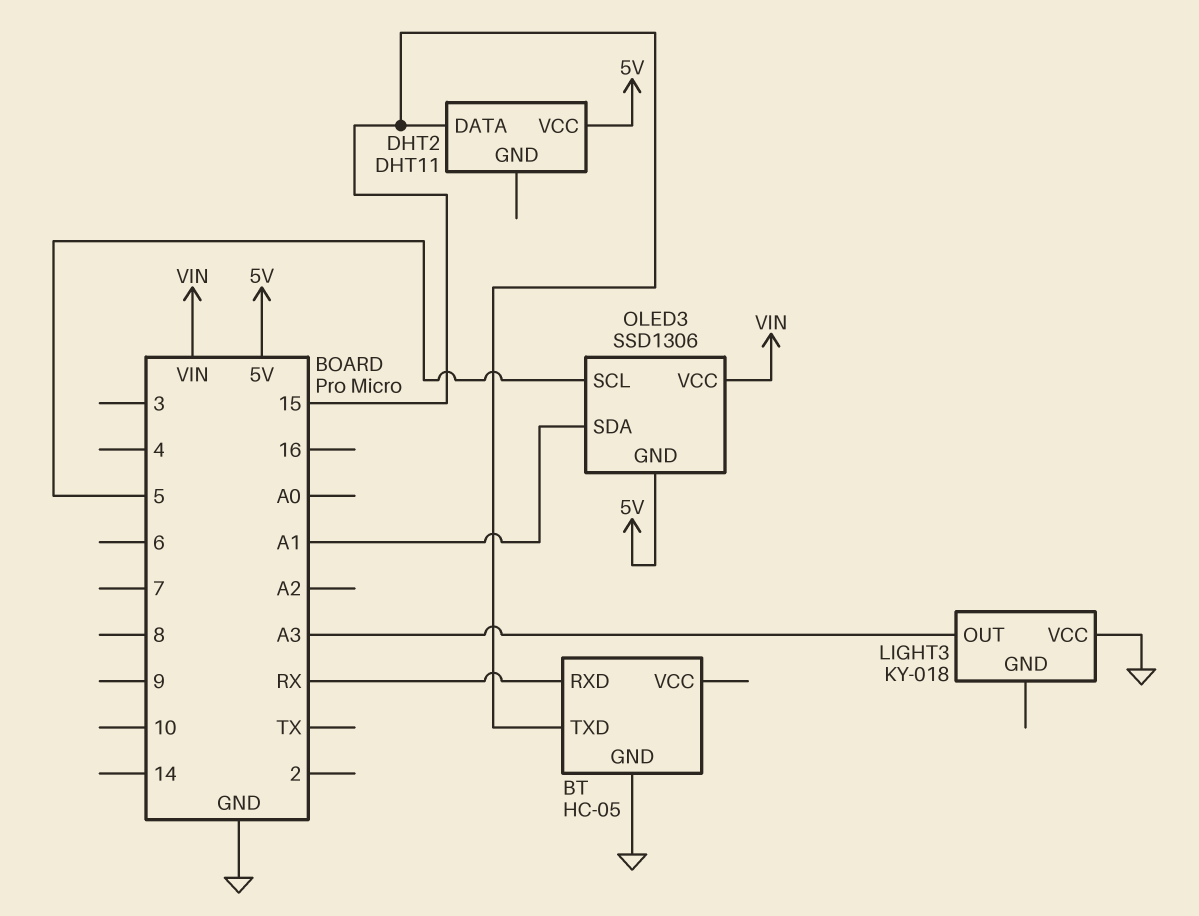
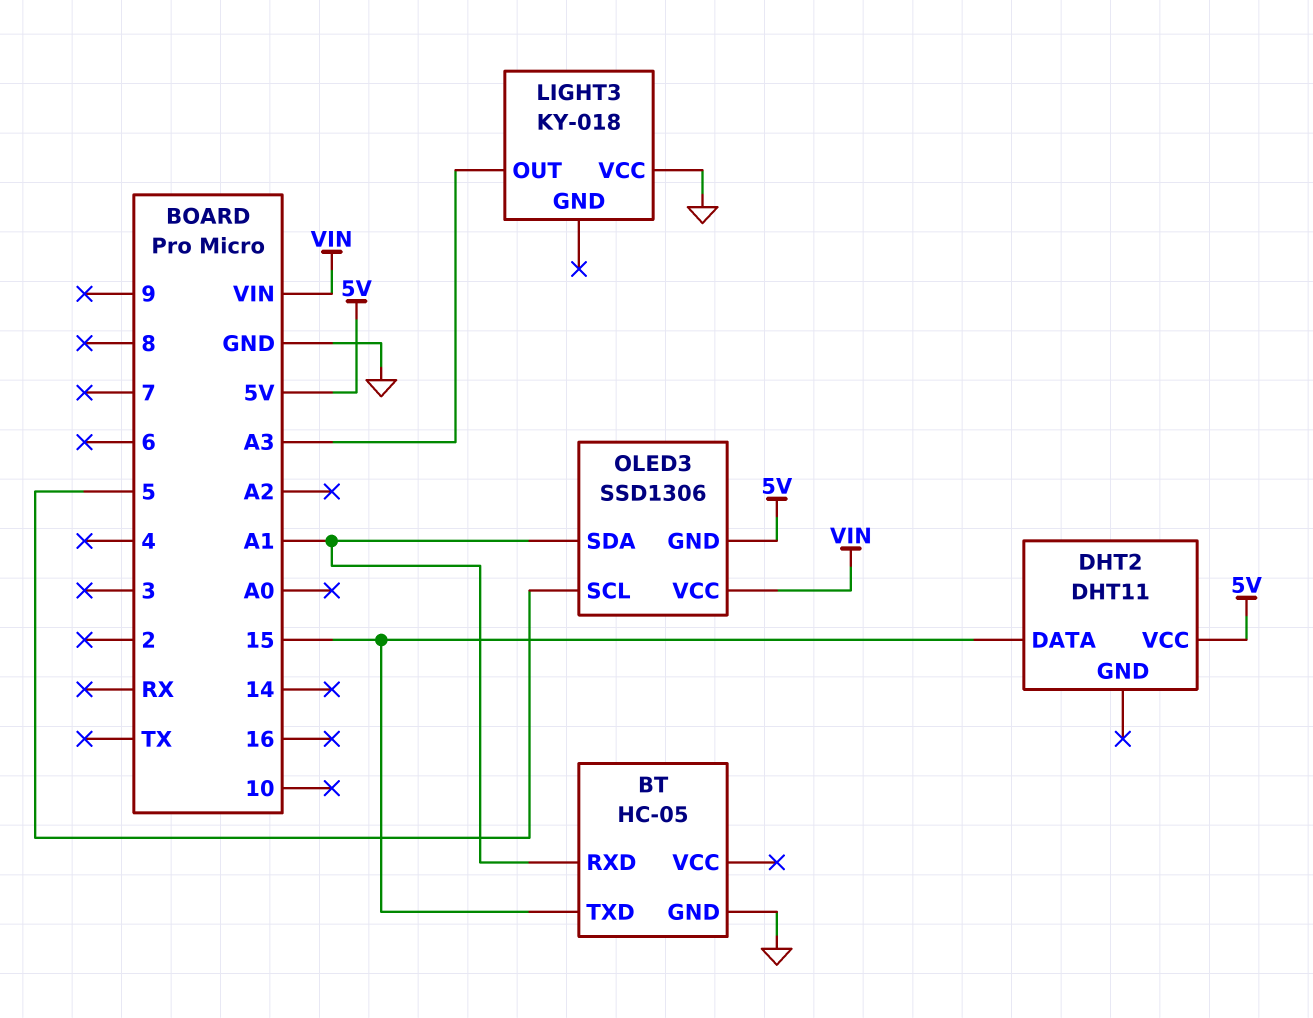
BT pin RXD: RX -> A1

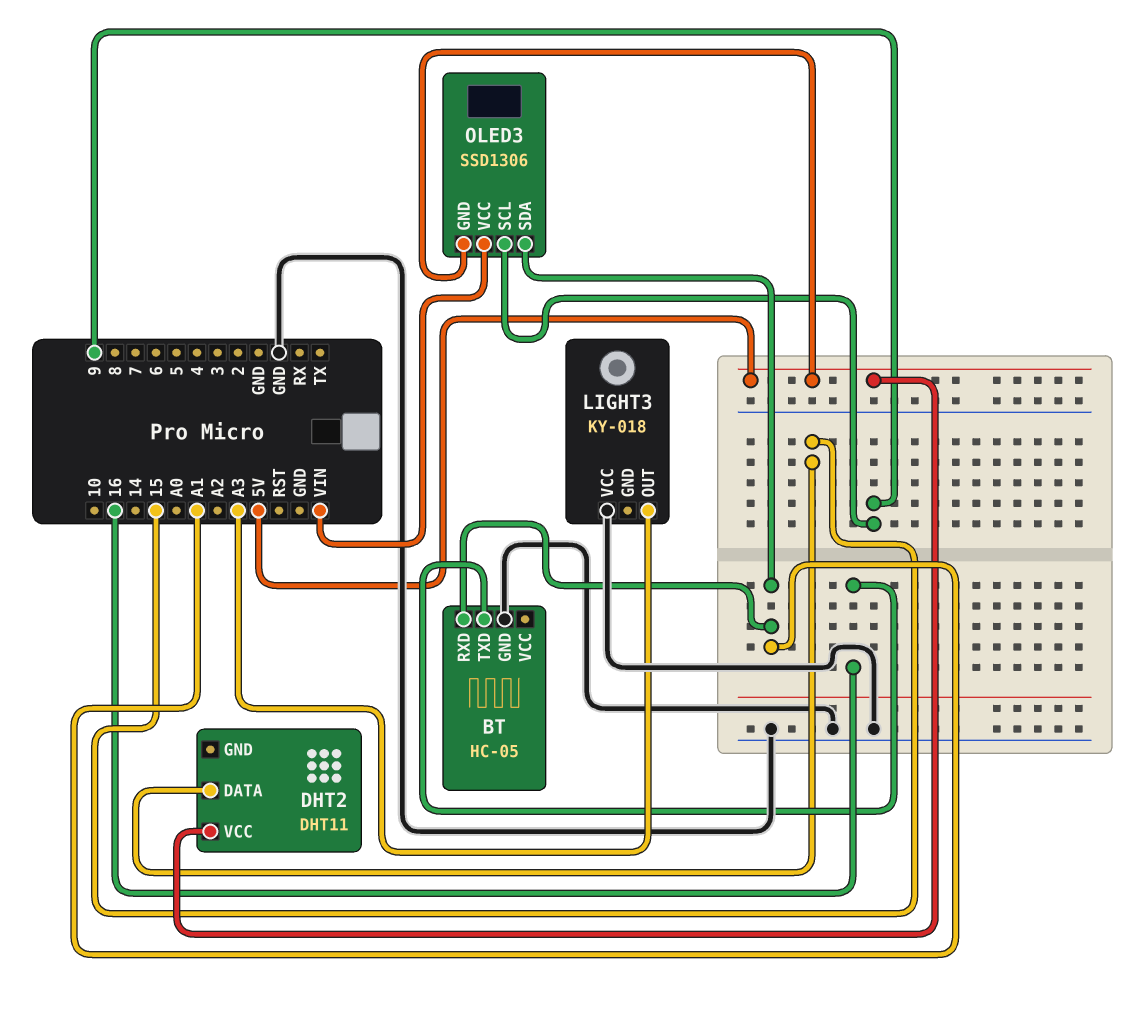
BT pin TXD: 15 -> 16
OLED3 pin SCL: 5 -> 9

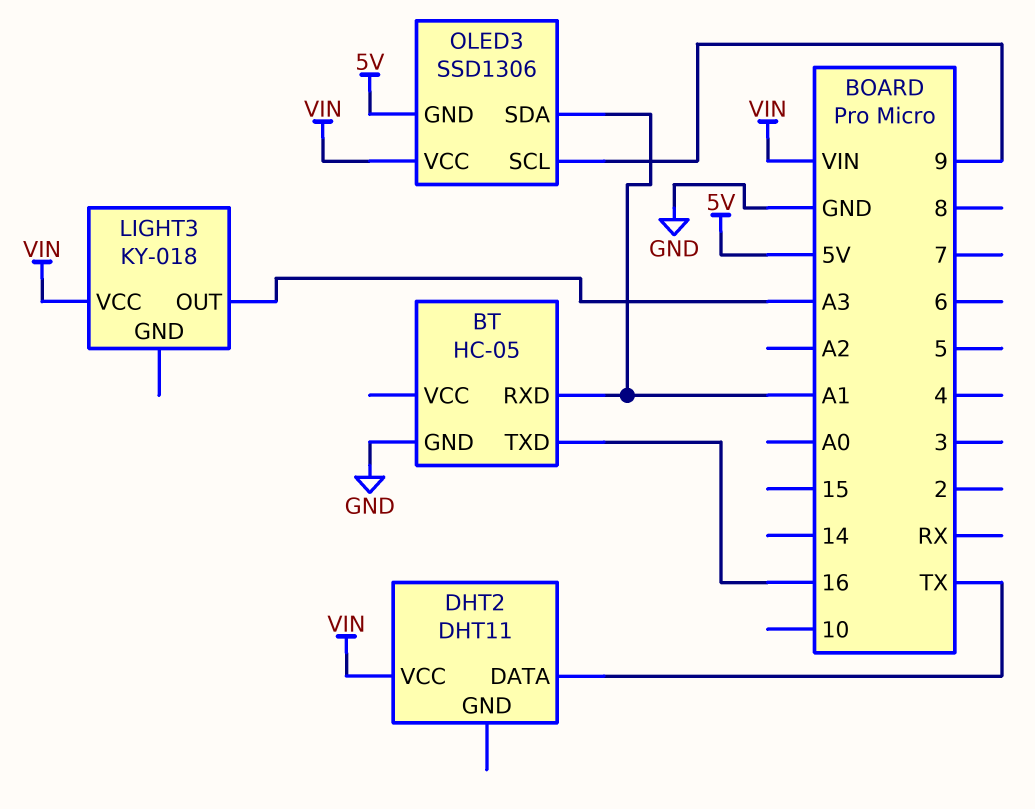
DHT2 pin DATA: 15 -> TX
DHT2 pin VCC: 5V -> VIN
LIGHT3 pin VCC: GND -> VIN

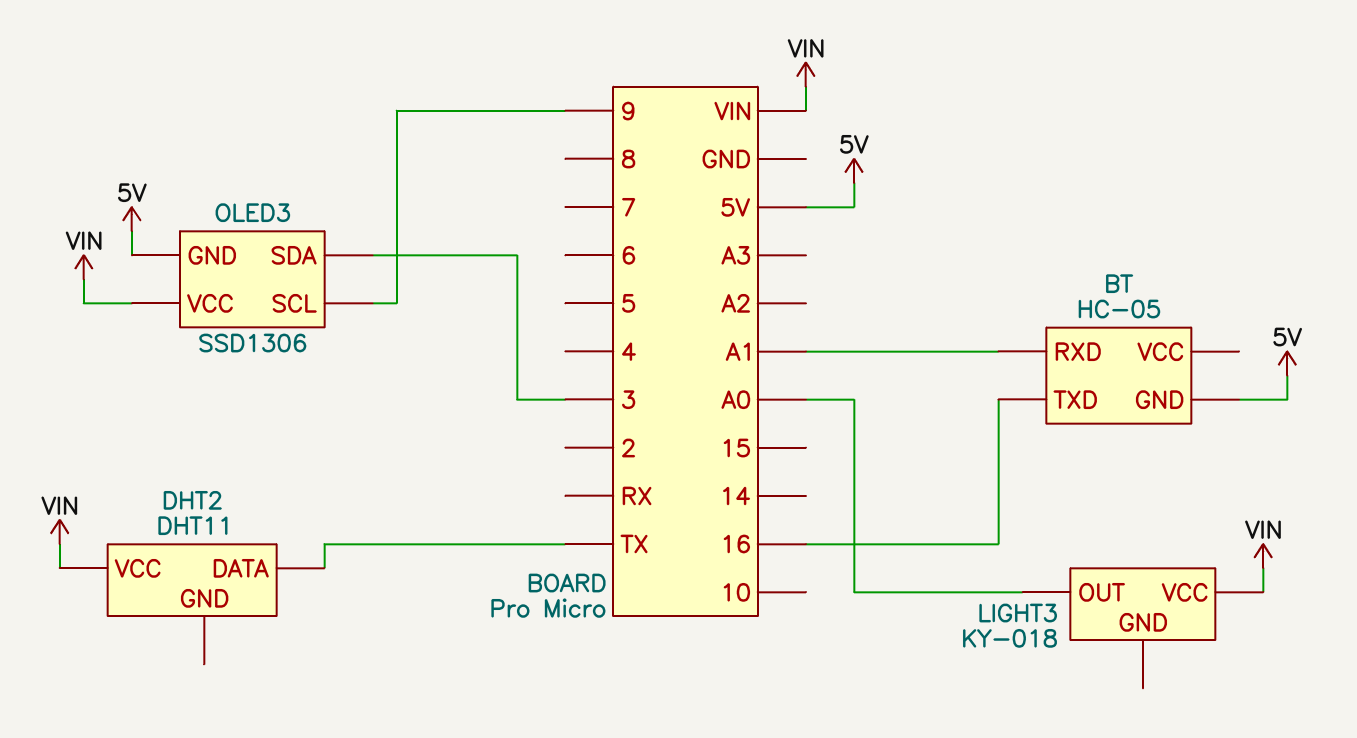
BT pin GND: GND -> 5V
LIGHT3 pin OUT: A3 -> A0
OLED3 pin SDA: A1 -> 3

